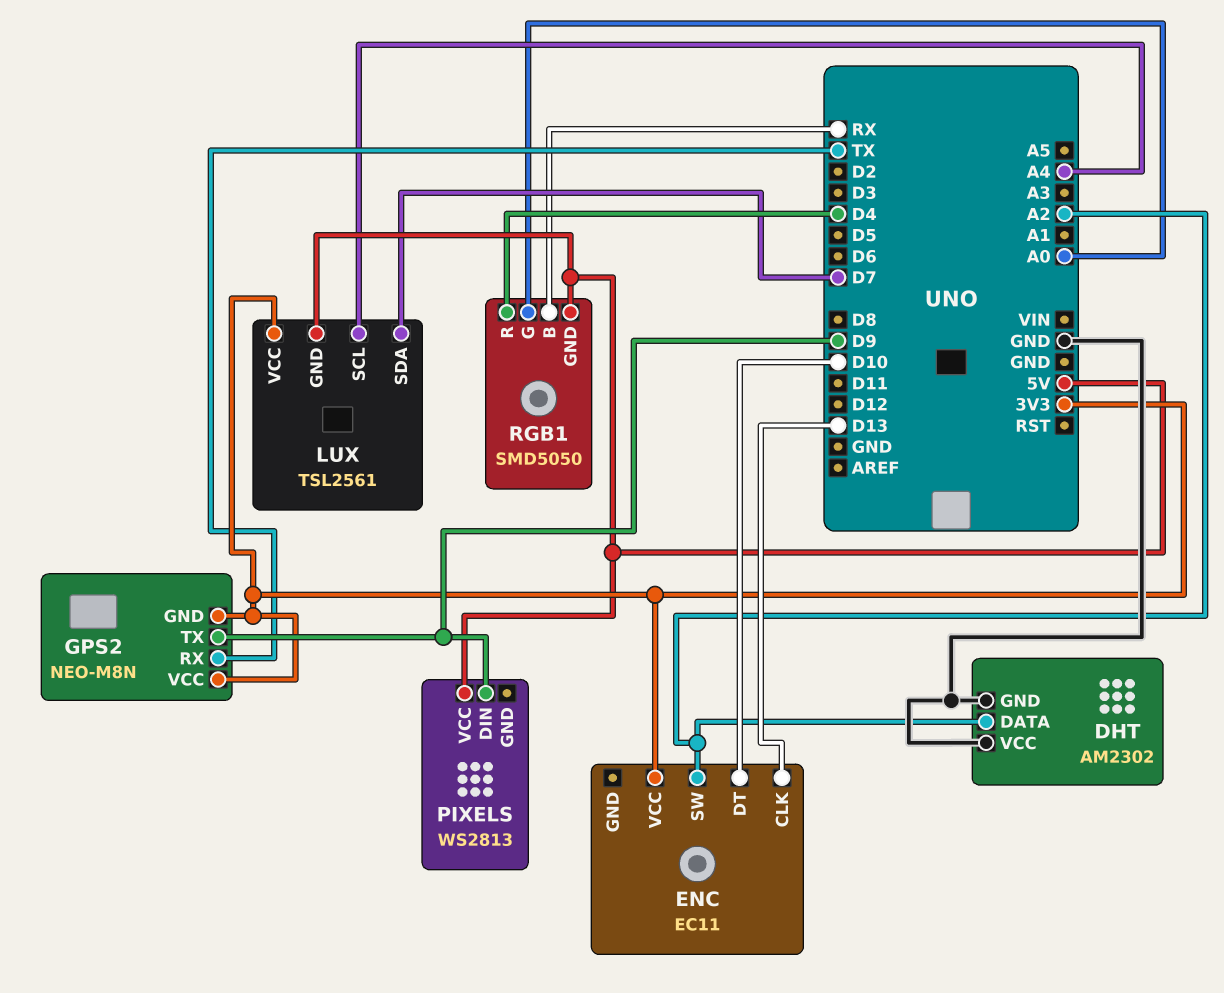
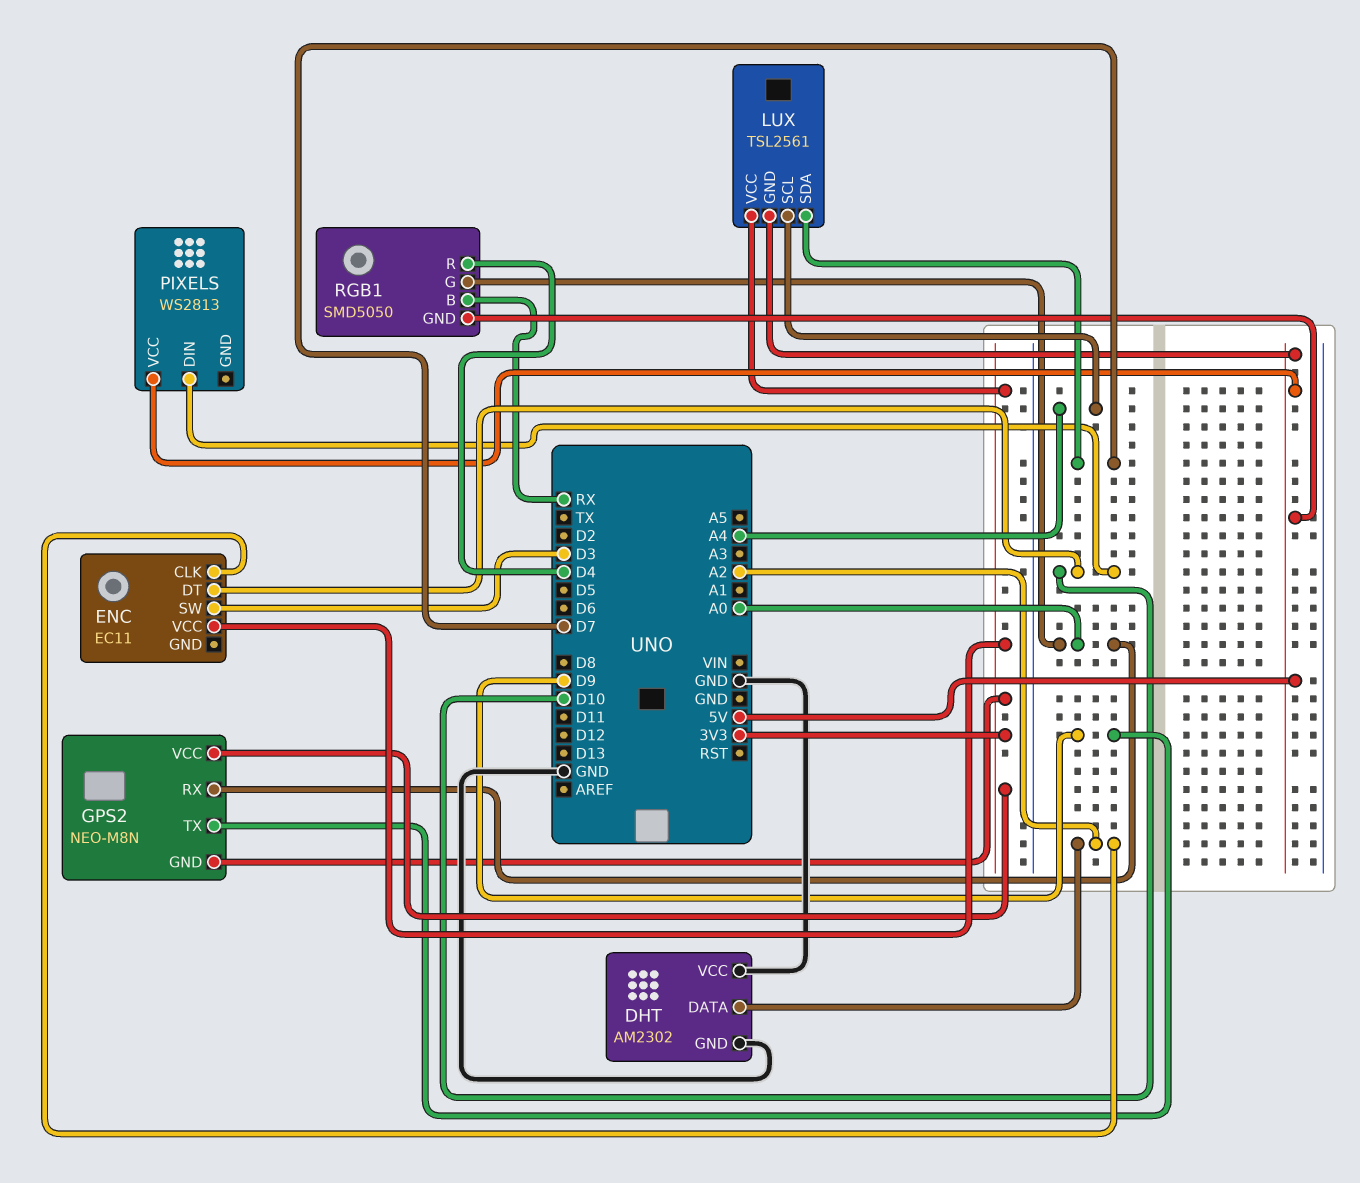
ENC pin CLK: D13 -> A2
ENC pin SW: A2 -> D3
GPS2 pin RX: TX -> A0
PIXELS pin DIN: D9 -> D10

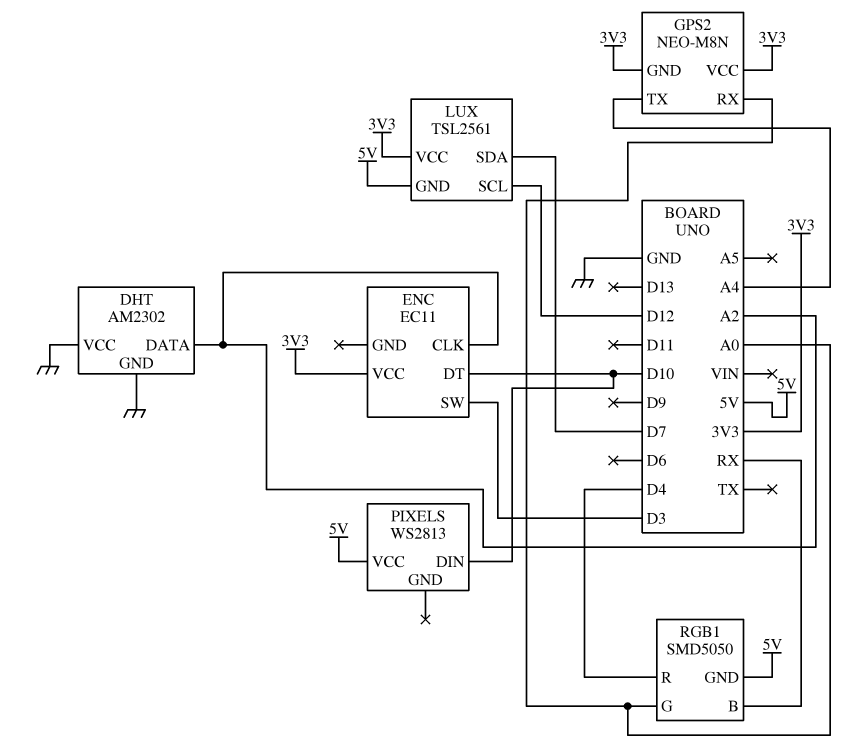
GPS2 pin TX: D9 -> A4
LUX pin SCL: A4 -> D12

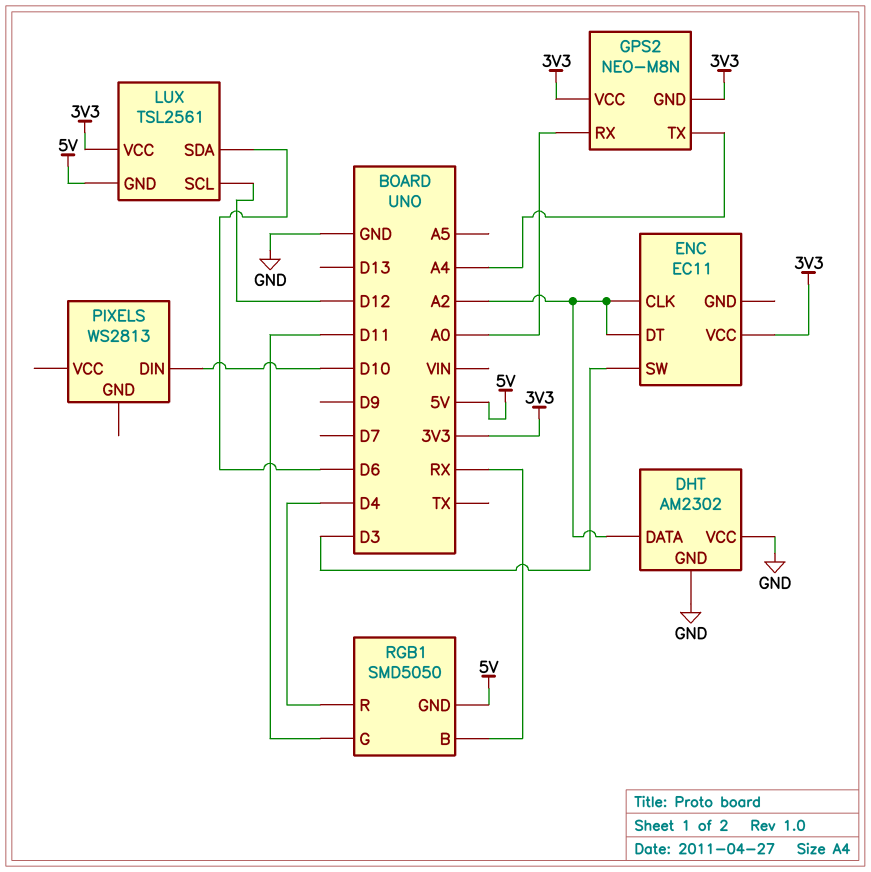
ENC pin DT: D10 -> A2
LUX pin SDA: D7 -> D6
PIXELS pin VCC: 5V -> none
RGB1 pin G: A0 -> D11

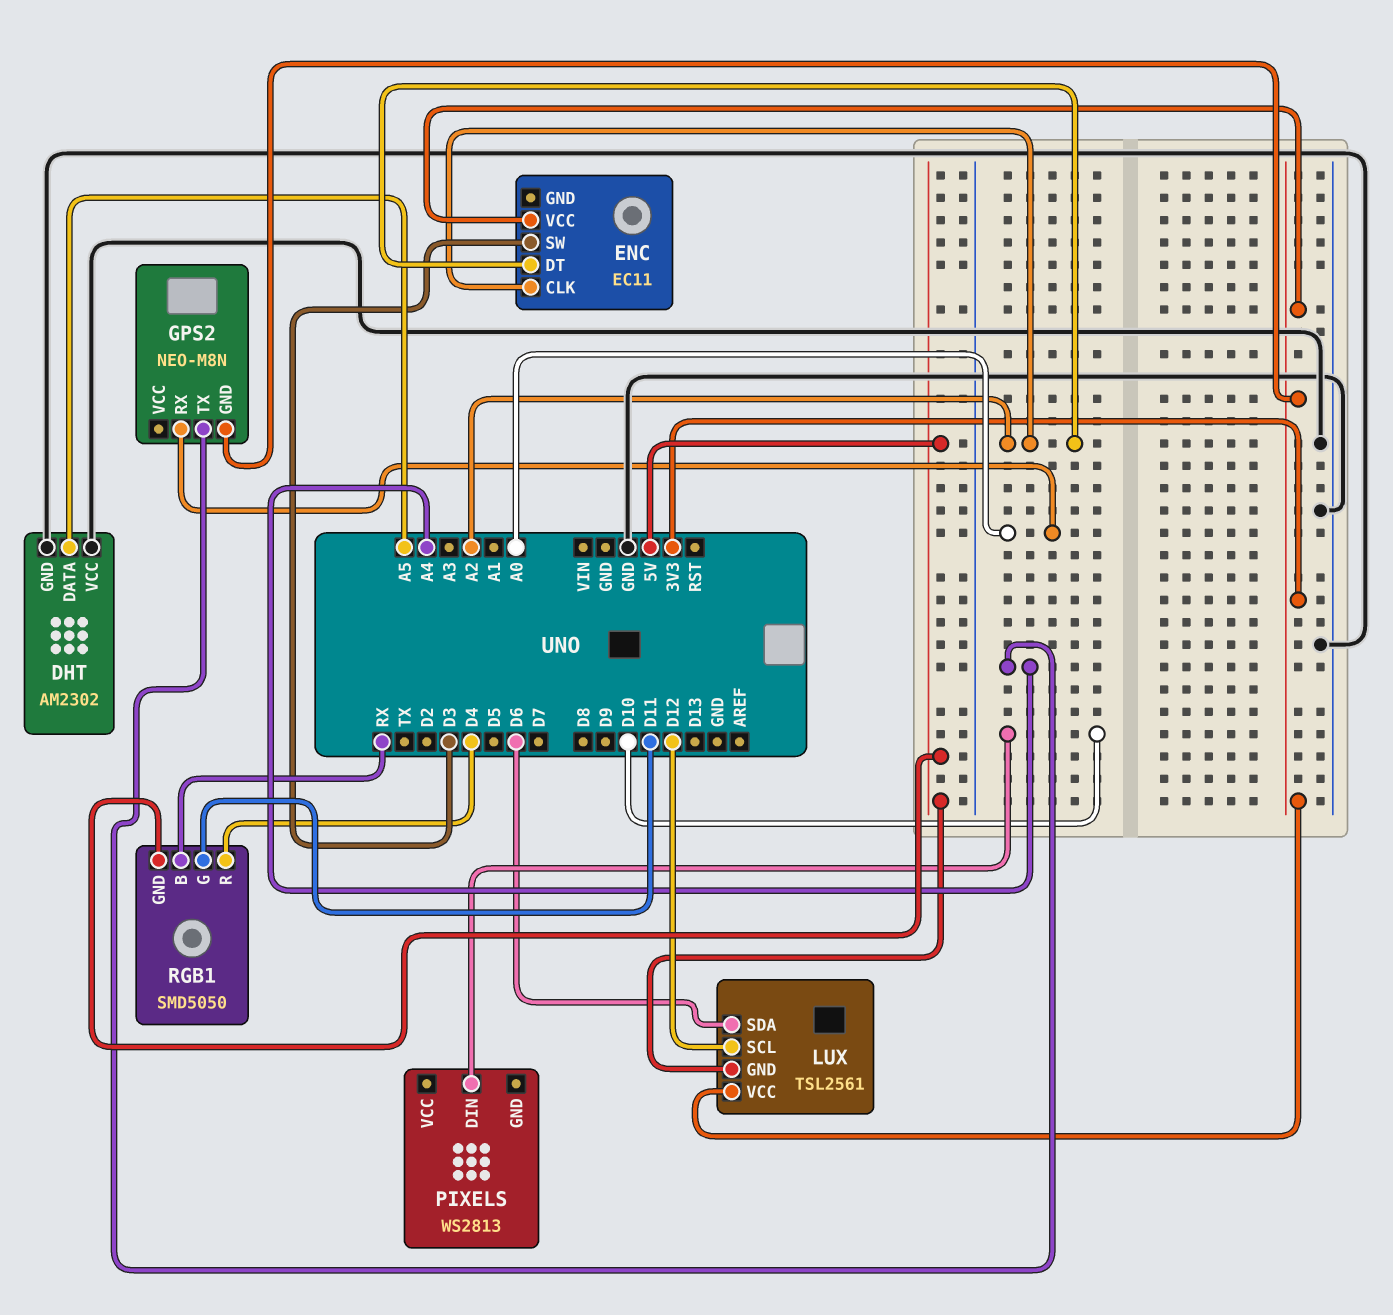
DHT pin DATA: A2 -> A5
GPS2 pin VCC: 3V3 -> none

